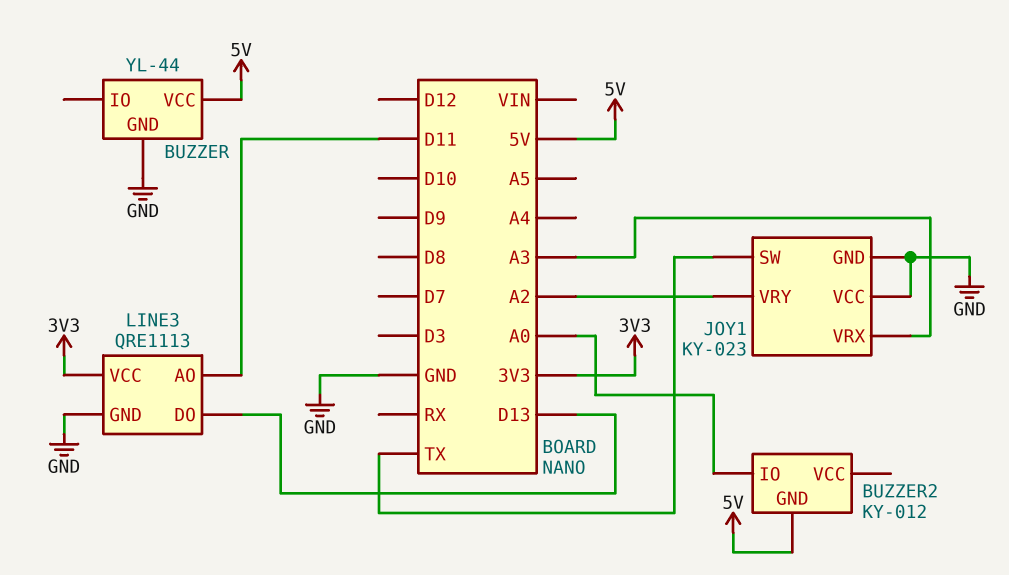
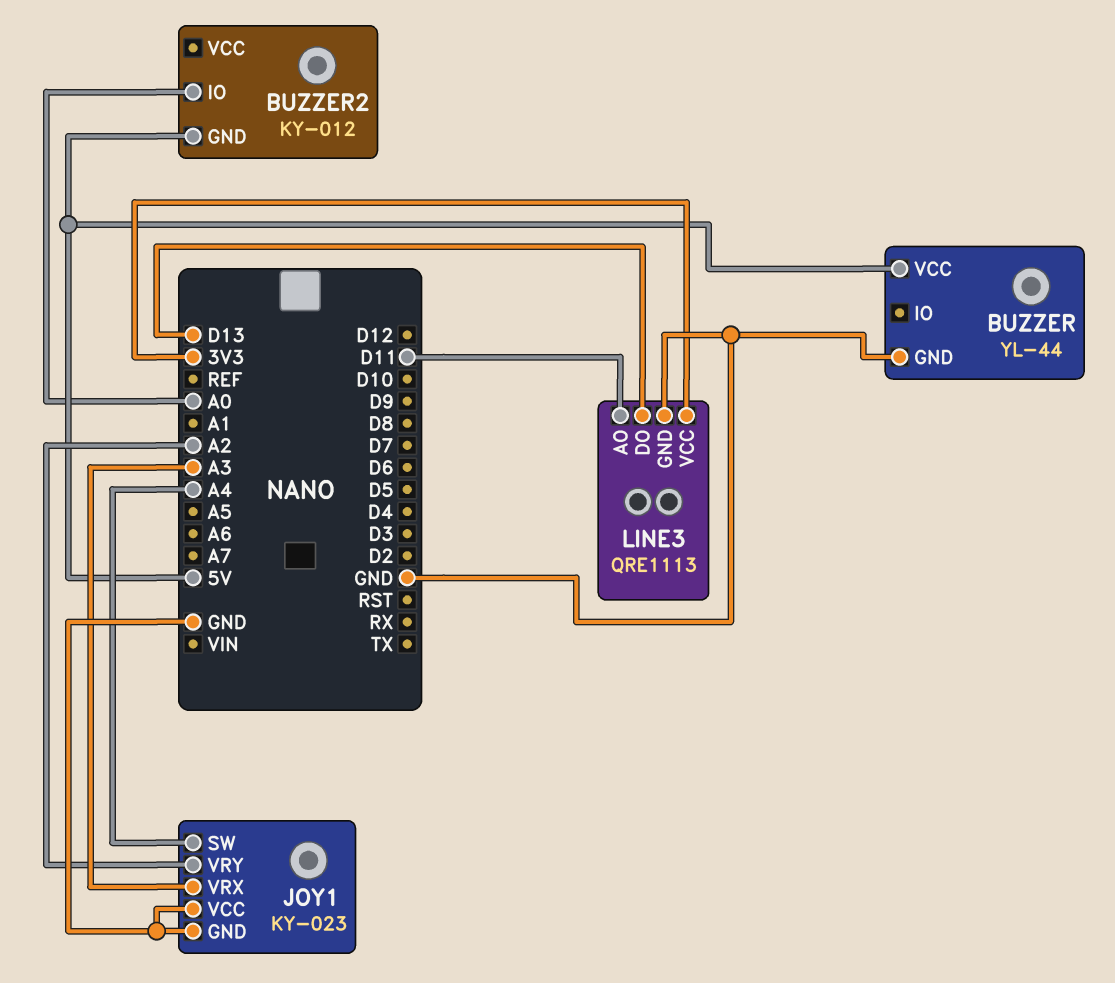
JOY1 pin SW: TX -> A4

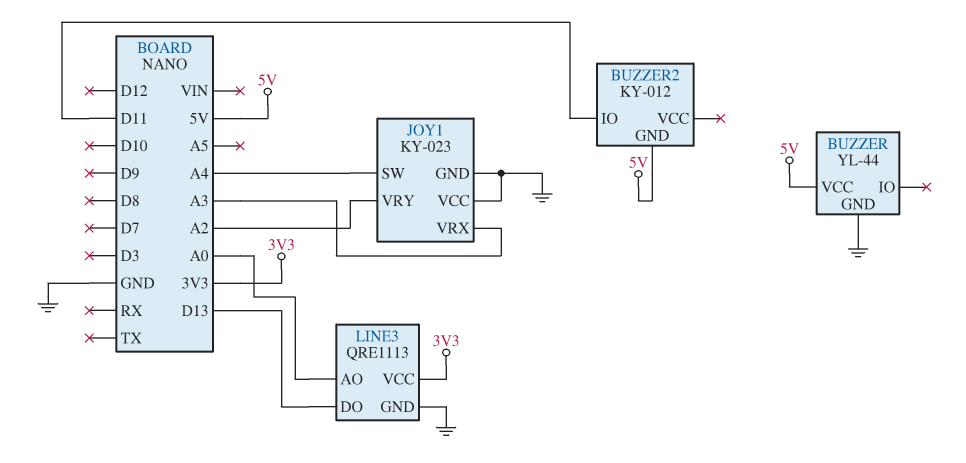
BUZZER2 pin IO: A0 -> D11
LINE3 pin AO: D11 -> A0

